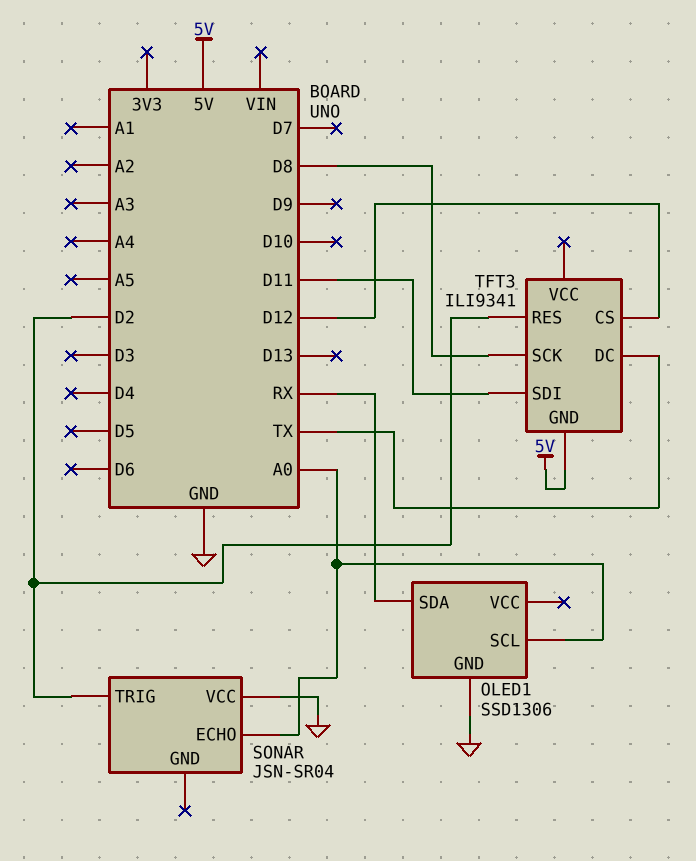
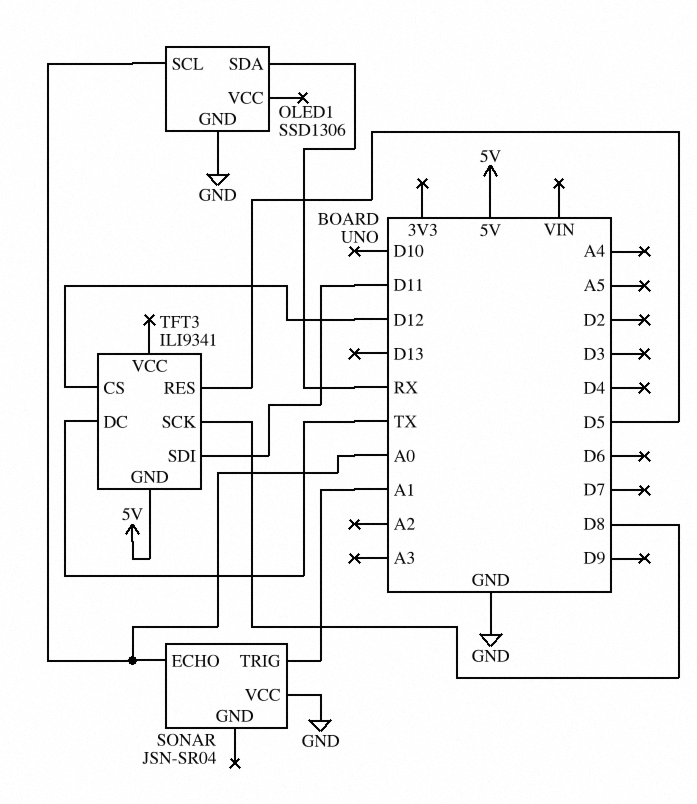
SONAR pin TRIG: D2 -> A1
TFT3 pin RES: D2 -> D5

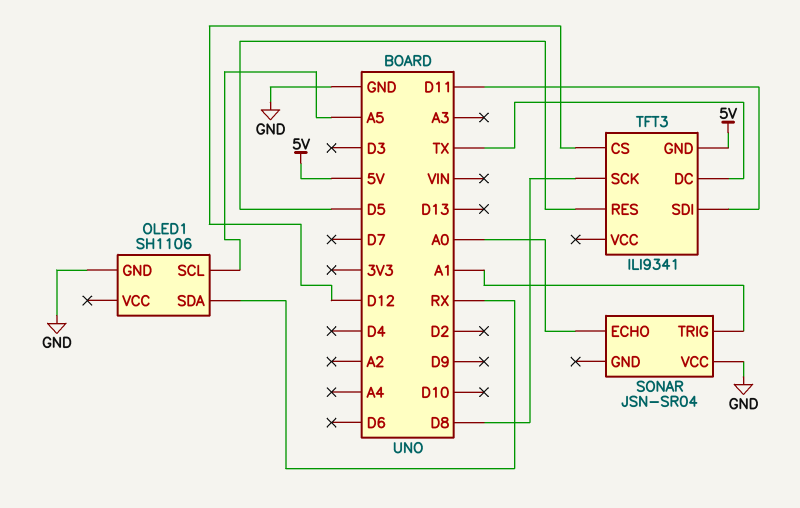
OLED1: SSD1306 -> SH1106
OLED1 pin SCL: A0 -> A5

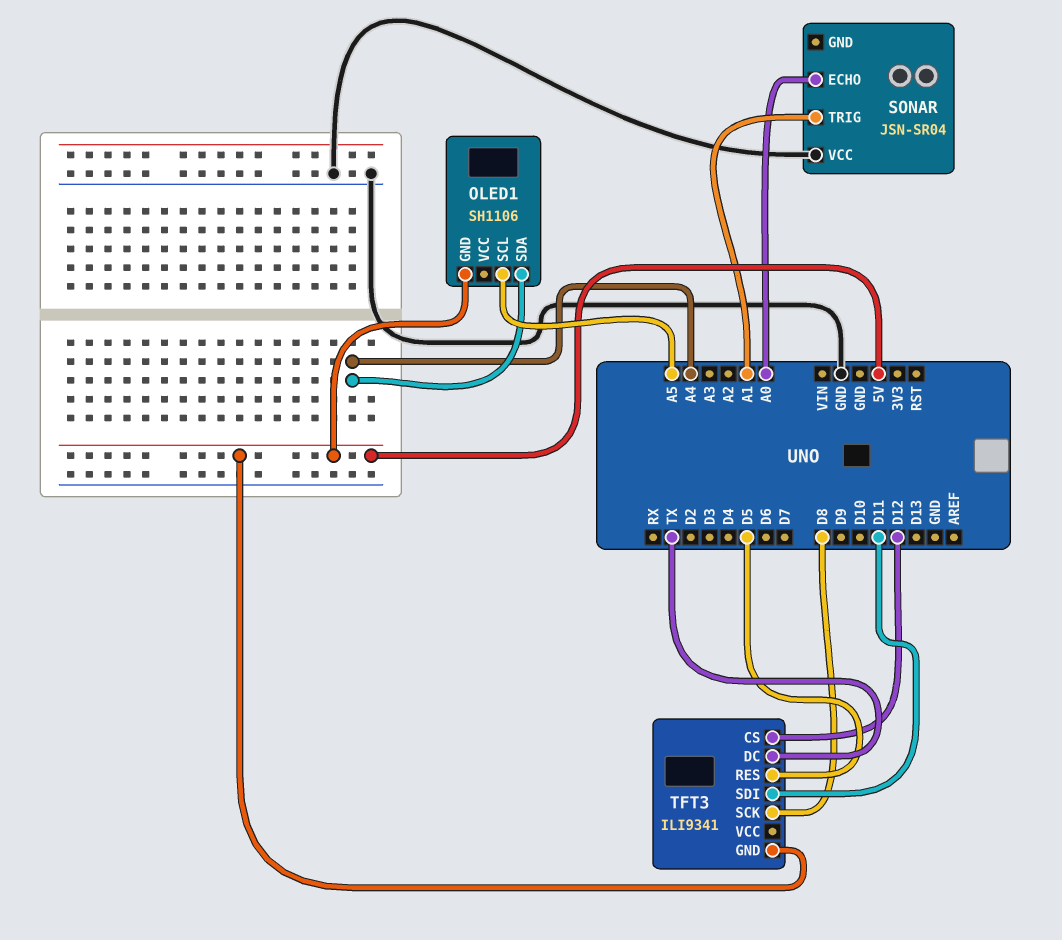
OLED1 pin GND: GND -> 5V
OLED1 pin SDA: RX -> A4

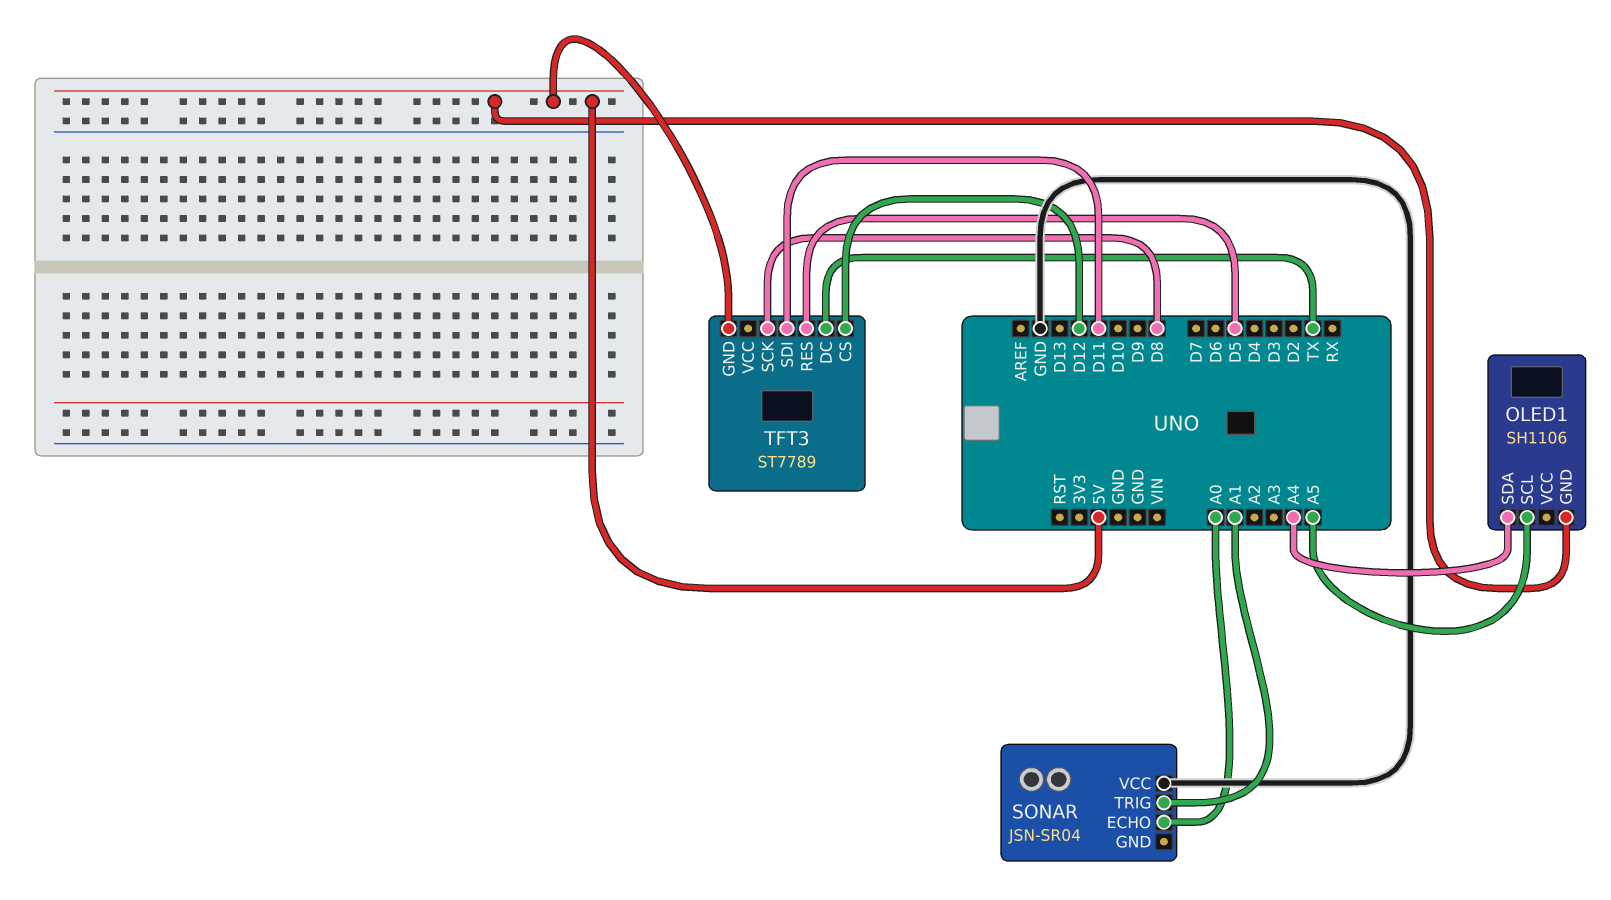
TFT3: ILI9341 -> ST7789

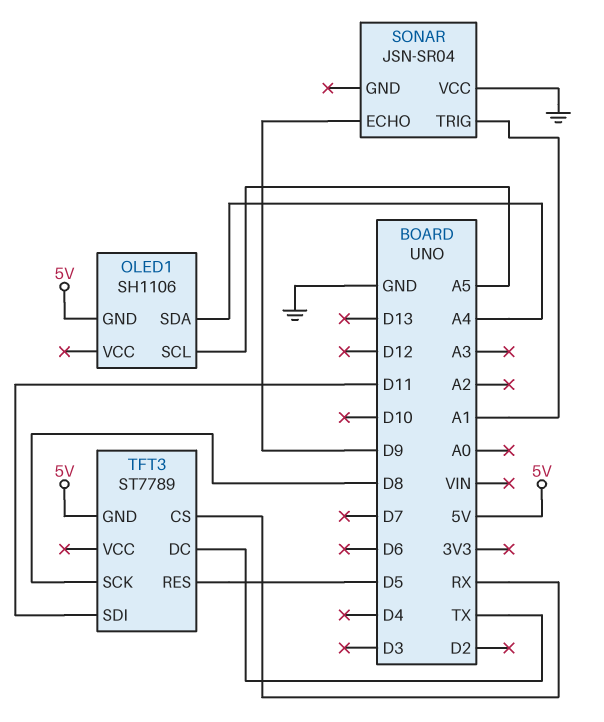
SONAR pin ECHO: A0 -> D9
TFT3 pin CS: D12 -> RX

